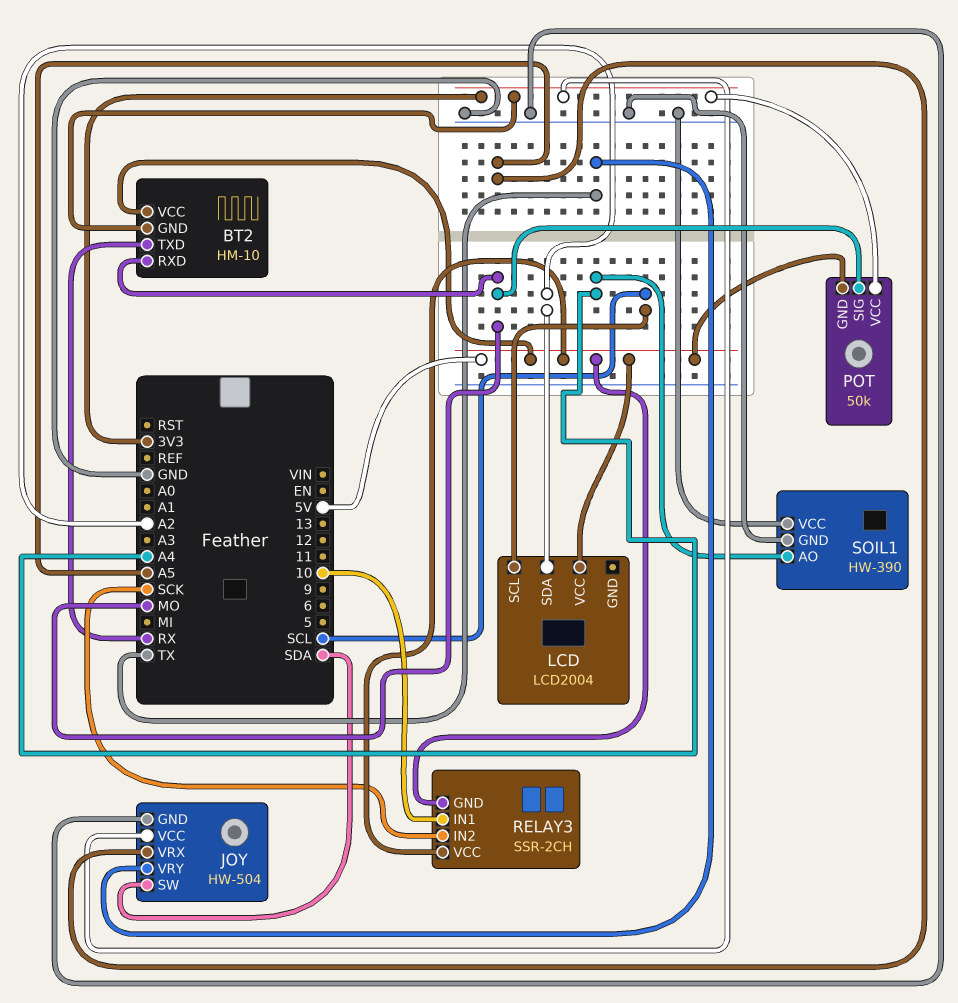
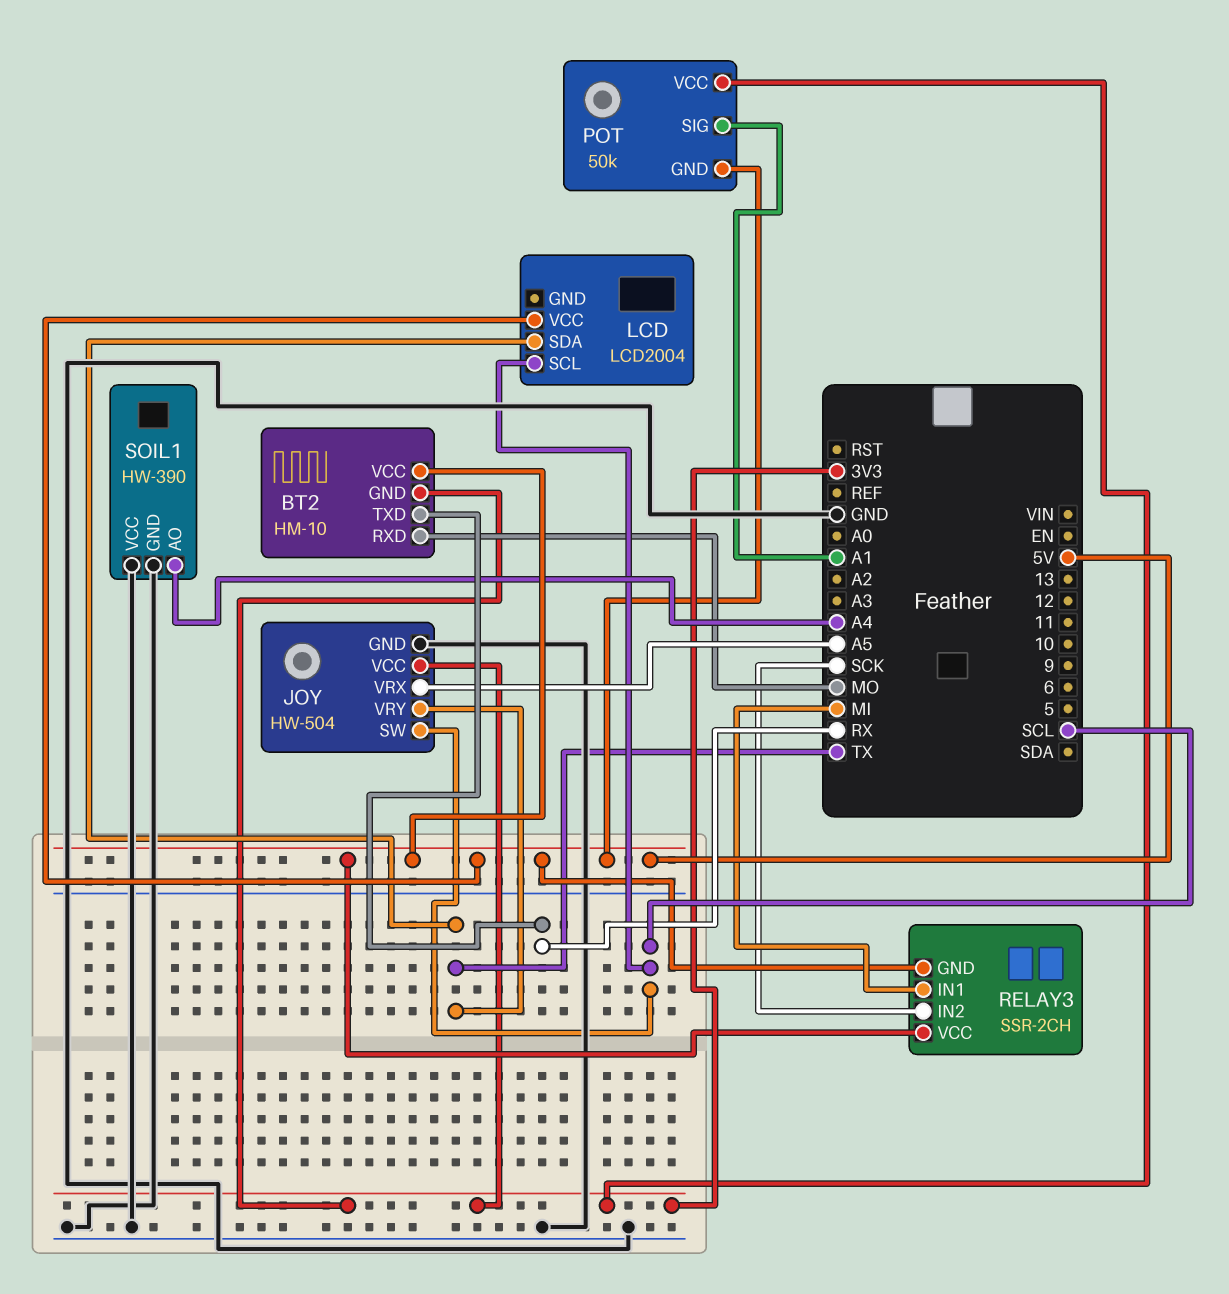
JOY pin SW: SDA -> SCL
LCD pin SDA: A2 -> TX
POT pin SIG: MO -> A1
RELAY3 pin IN1: 10 -> MI

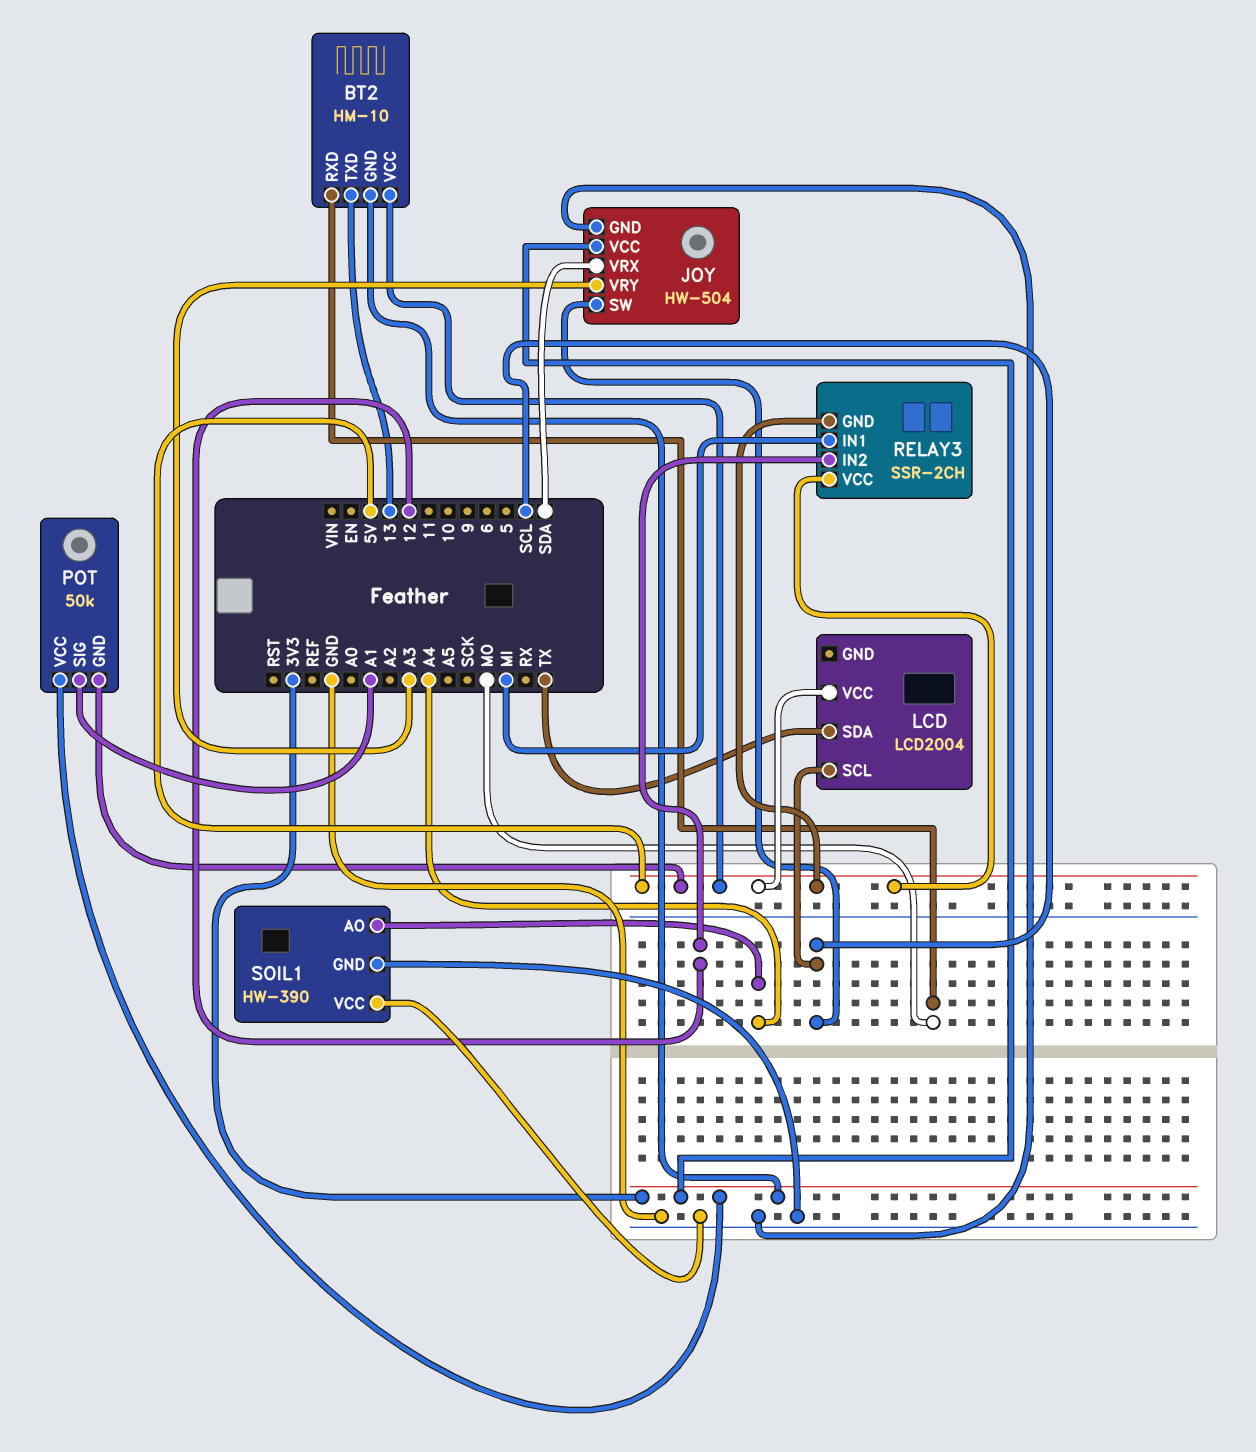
BT2 pin TXD: RX -> 13
JOY pin VRX: A5 -> SDA
JOY pin VRY: TX -> A3
RELAY3 pin IN2: SCK -> 12

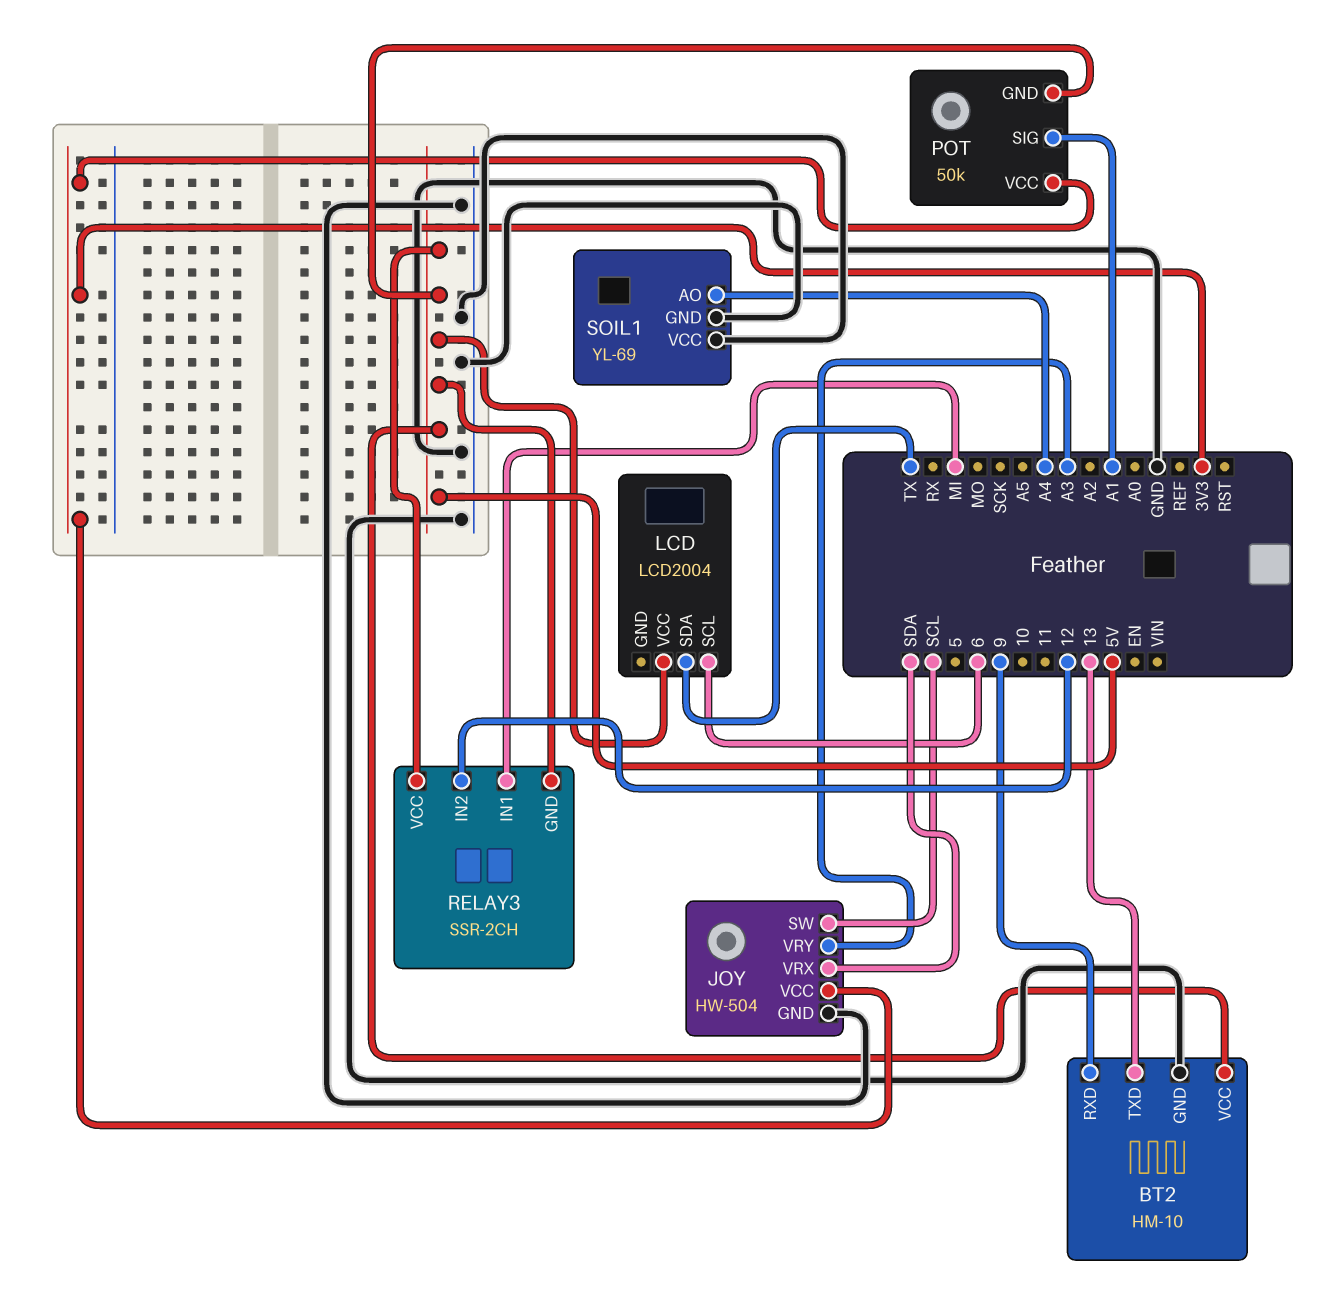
BT2 pin GND: 3V3 -> GND
BT2 pin RXD: MO -> 9
LCD pin SCL: SCL -> 6
SOIL1: HW-390 -> YL-69

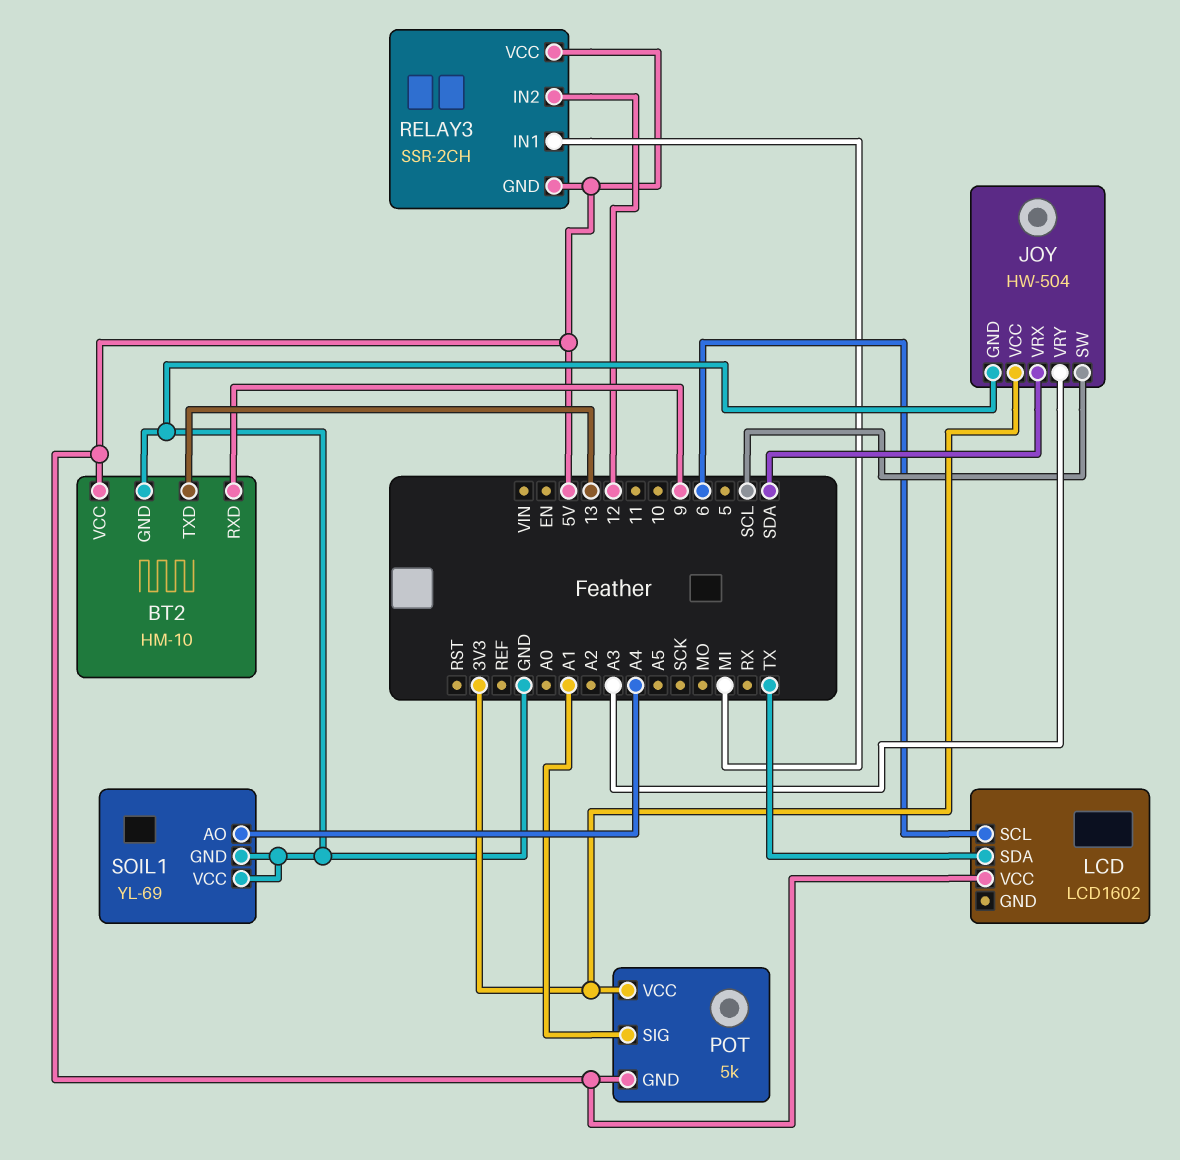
LCD: LCD2004 -> LCD1602
POT: 50k -> 5k

